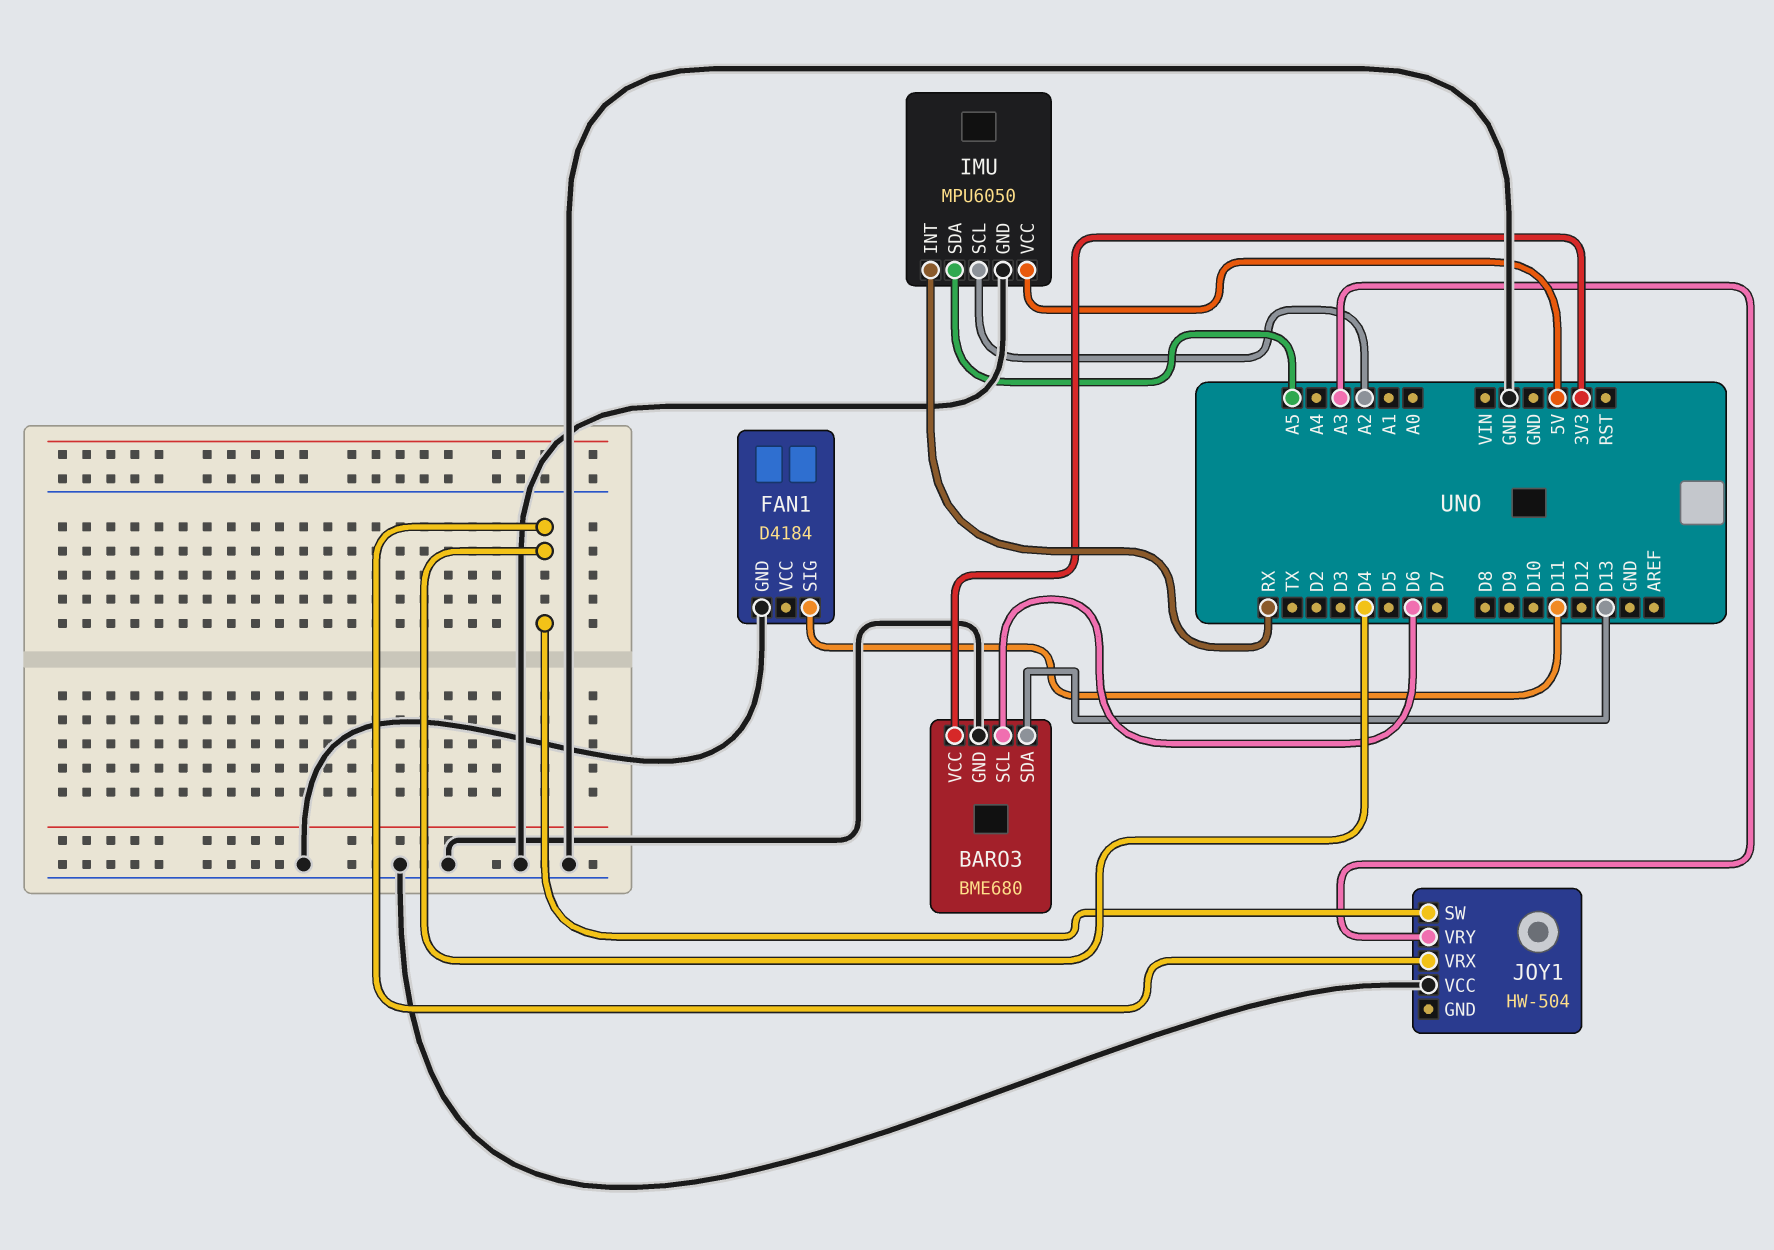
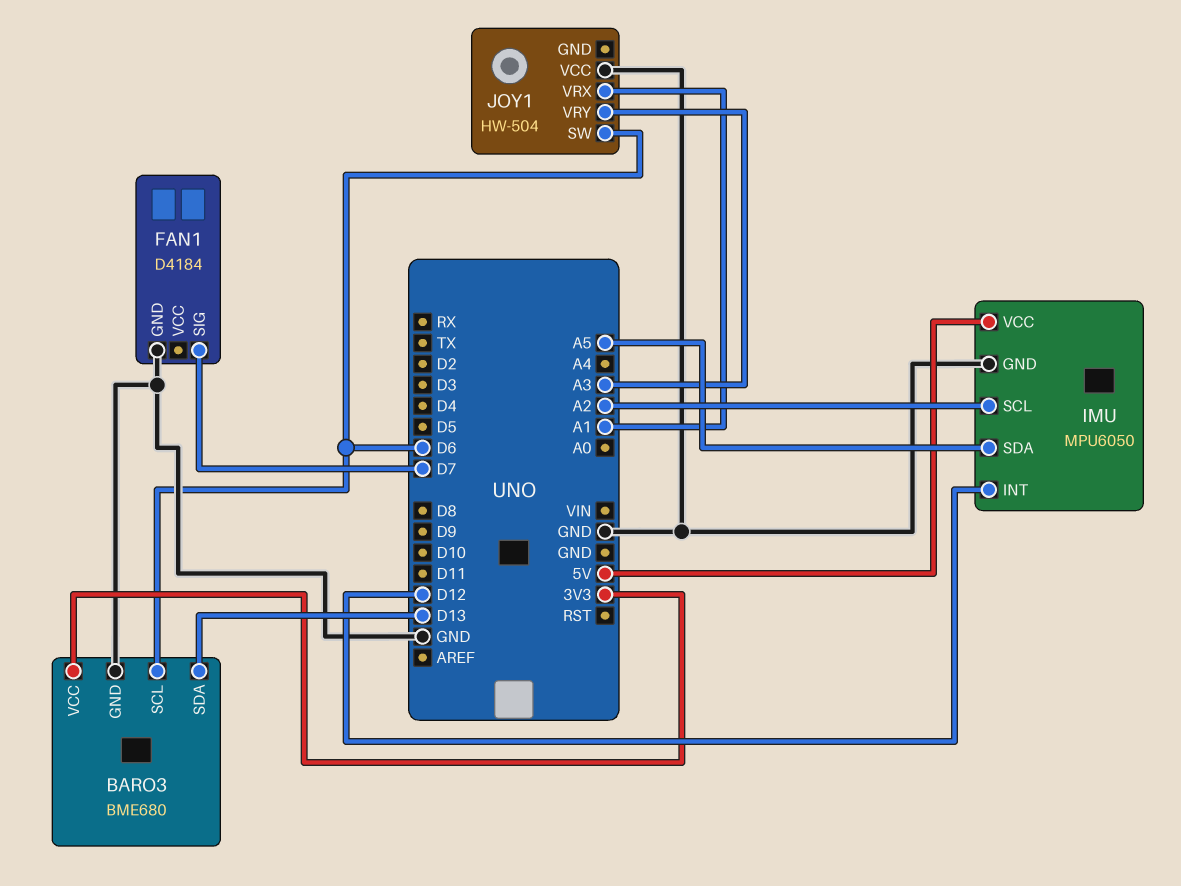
FAN1 pin SIG: D11 -> D7
IMU pin INT: RX -> D12
JOY1 pin SW: D4 -> D6
JOY1 pin VRX: D4 -> A1

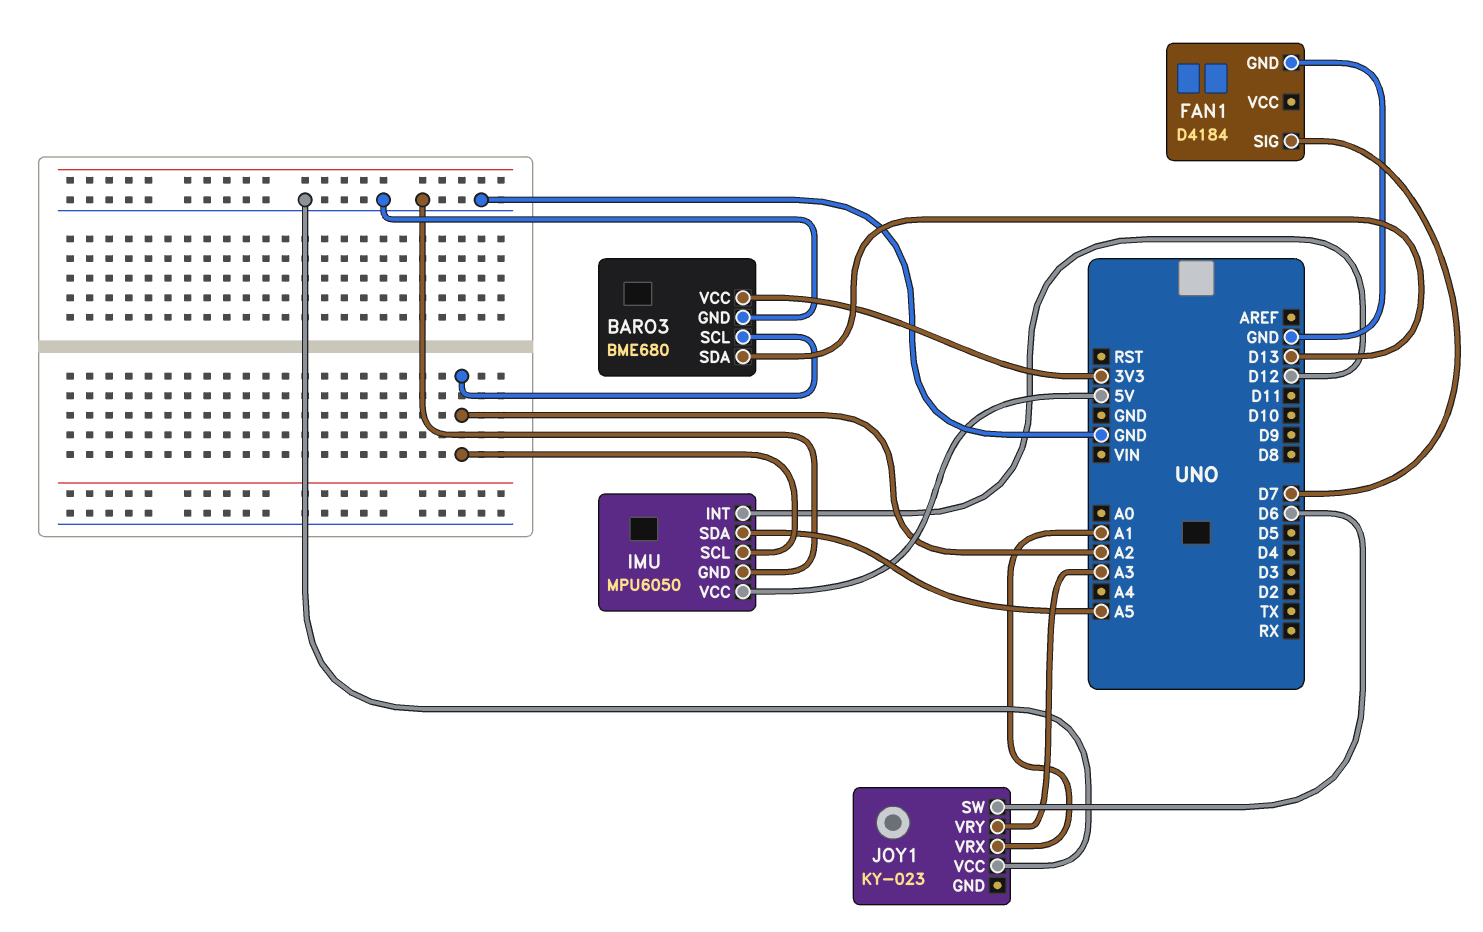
BARO3 pin SCL: D6 -> A2
JOY1: HW-504 -> KY-023

